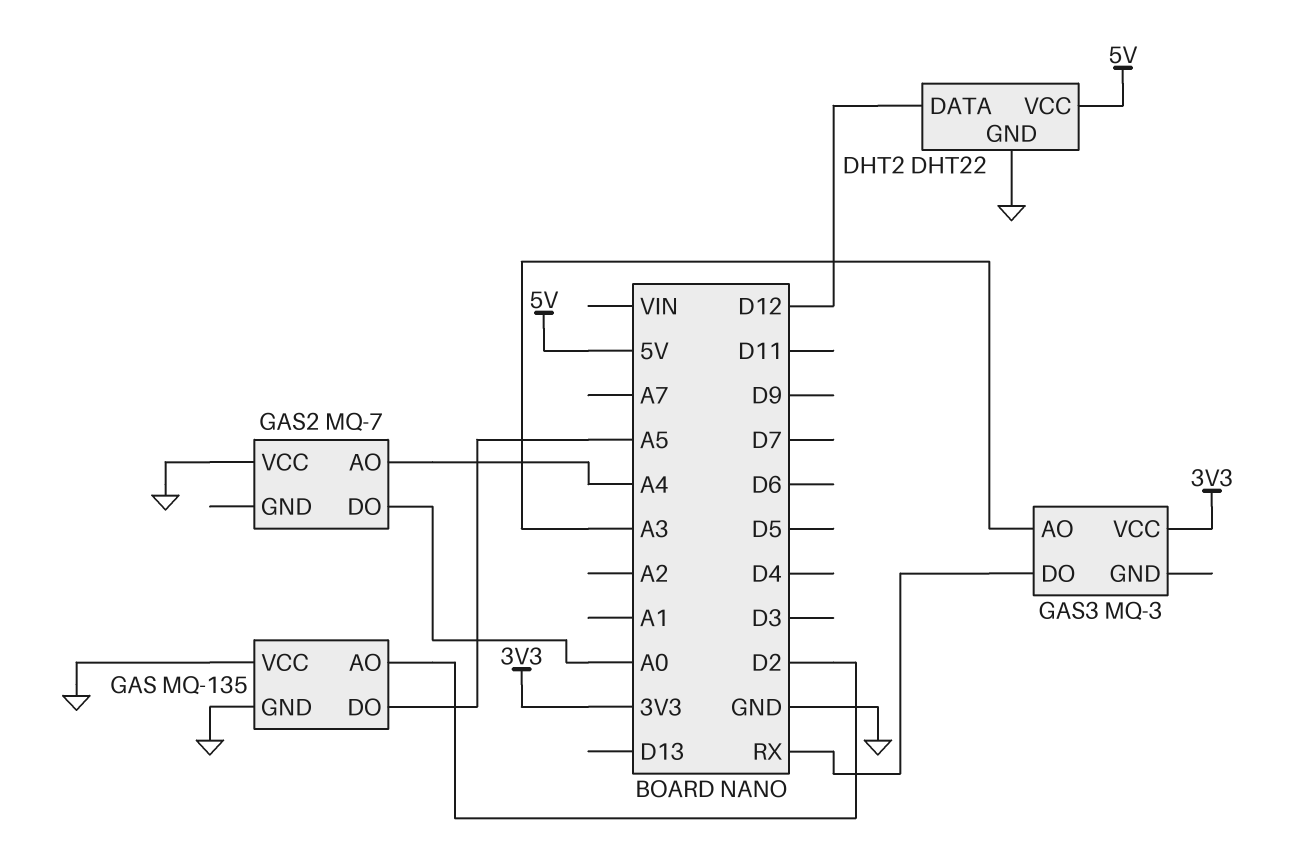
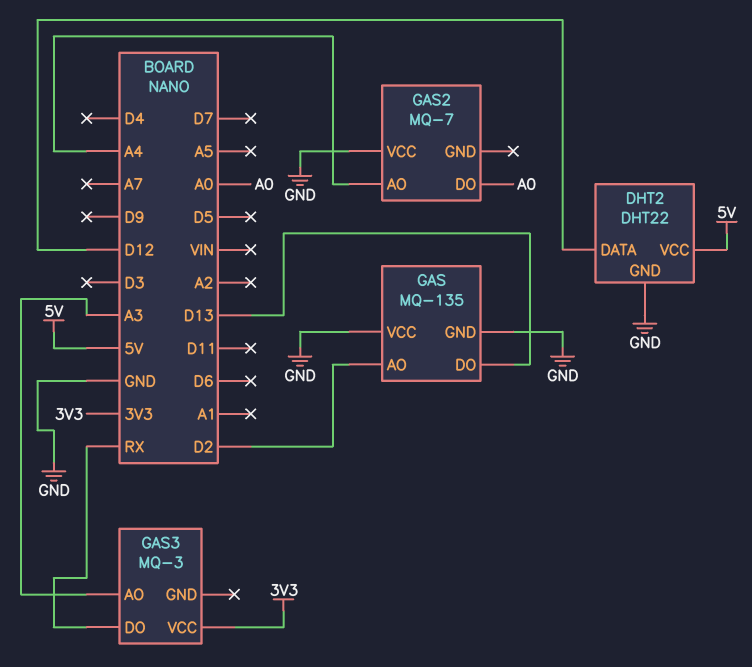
GAS pin DO: A5 -> D13

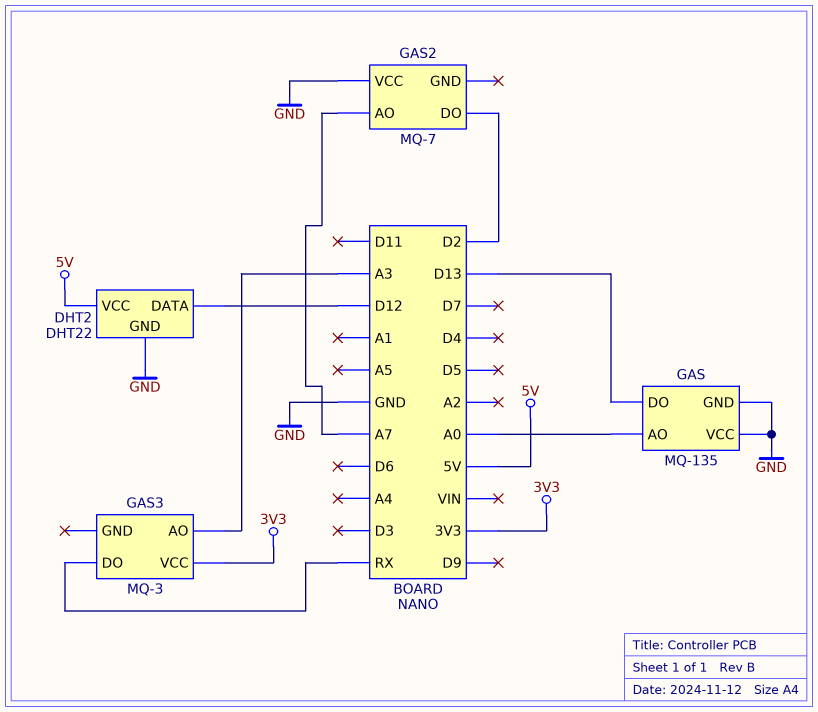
GAS pin AO: D2 -> A0
GAS2 pin AO: A4 -> A7
GAS2 pin DO: A0 -> D2

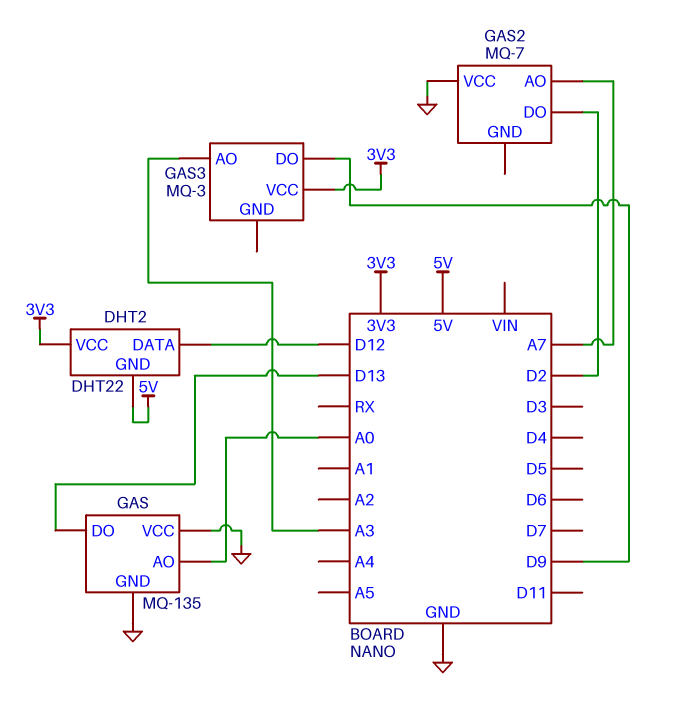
DHT2 pin GND: GND -> 5V
DHT2 pin VCC: 5V -> 3V3
GAS3 pin DO: RX -> D9

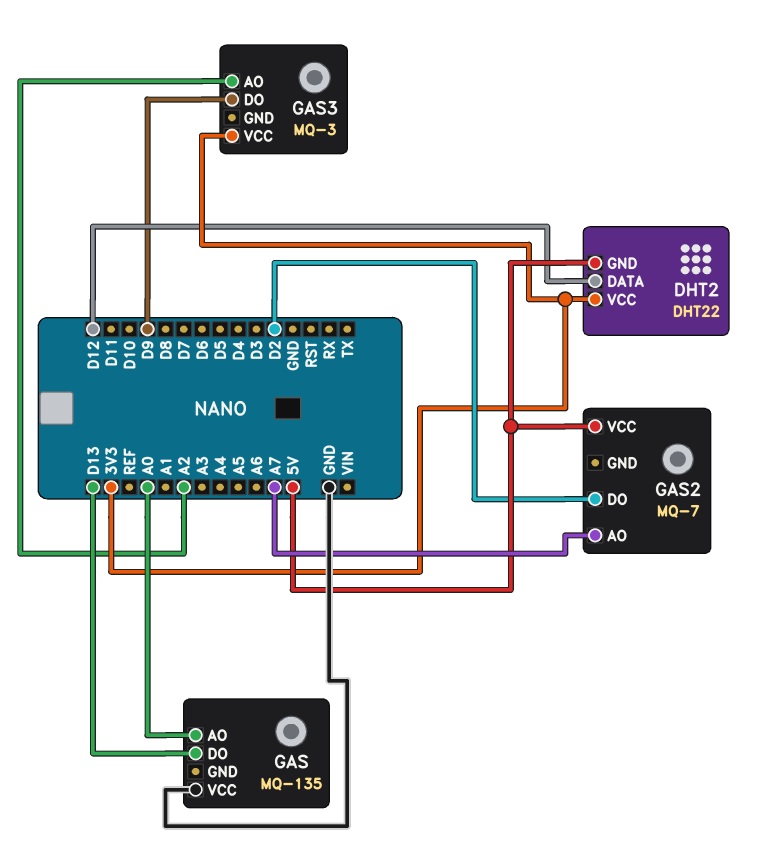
GAS pin GND: GND -> none
GAS2 pin VCC: GND -> 5V
GAS3 pin AO: A3 -> A2

